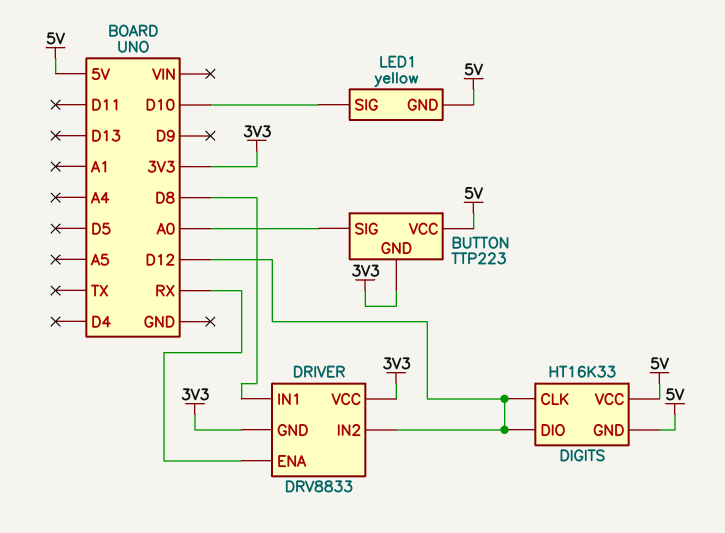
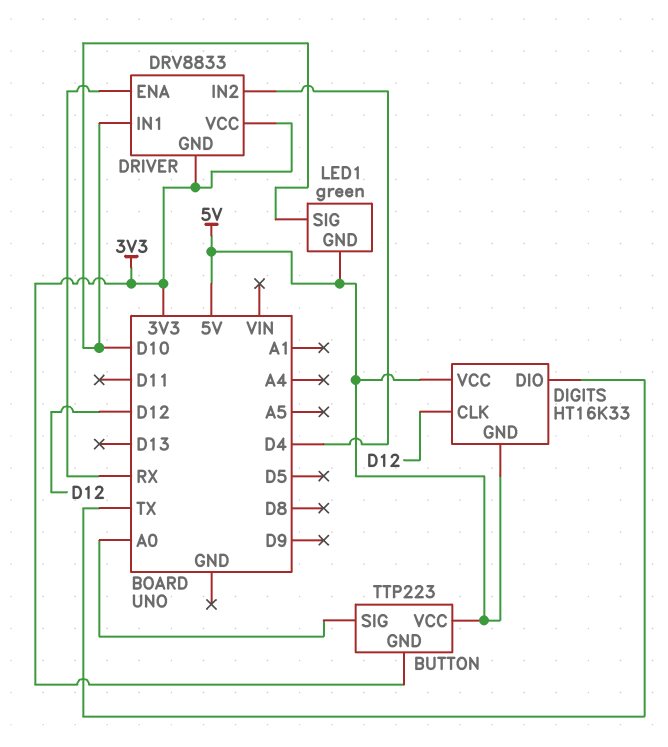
DIGITS pin DIO: D12 -> TX
DRIVER pin IN1: D8 -> D10
DRIVER pin IN2: D12 -> D4
LED1: yellow -> green

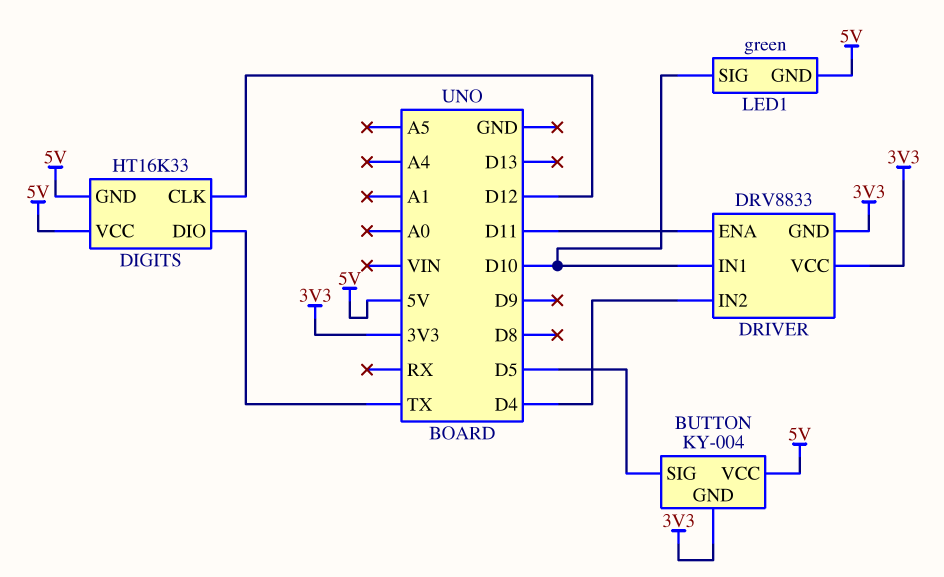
BUTTON: TTP223 -> KY-004
BUTTON pin SIG: A0 -> D5
DRIVER pin ENA: RX -> D11

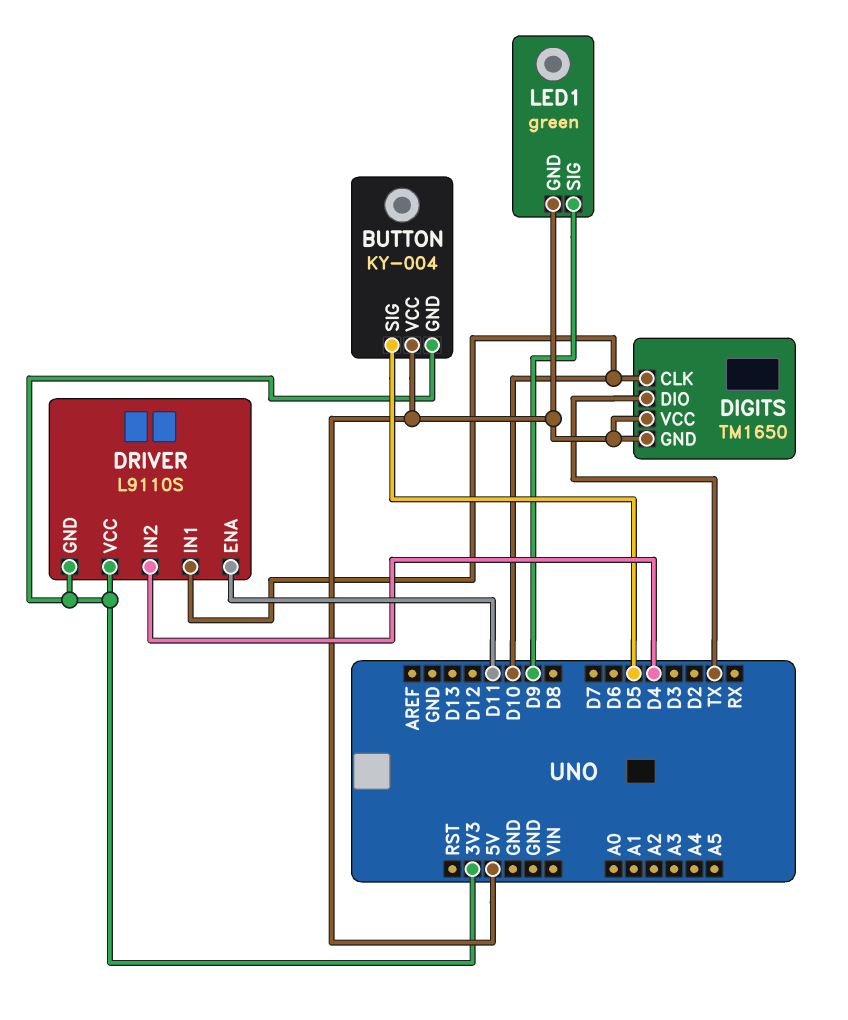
DIGITS: HT16K33 -> TM1650
DIGITS pin CLK: D12 -> D10
DRIVER: DRV8833 -> L9110S
LED1 pin SIG: D10 -> D9

